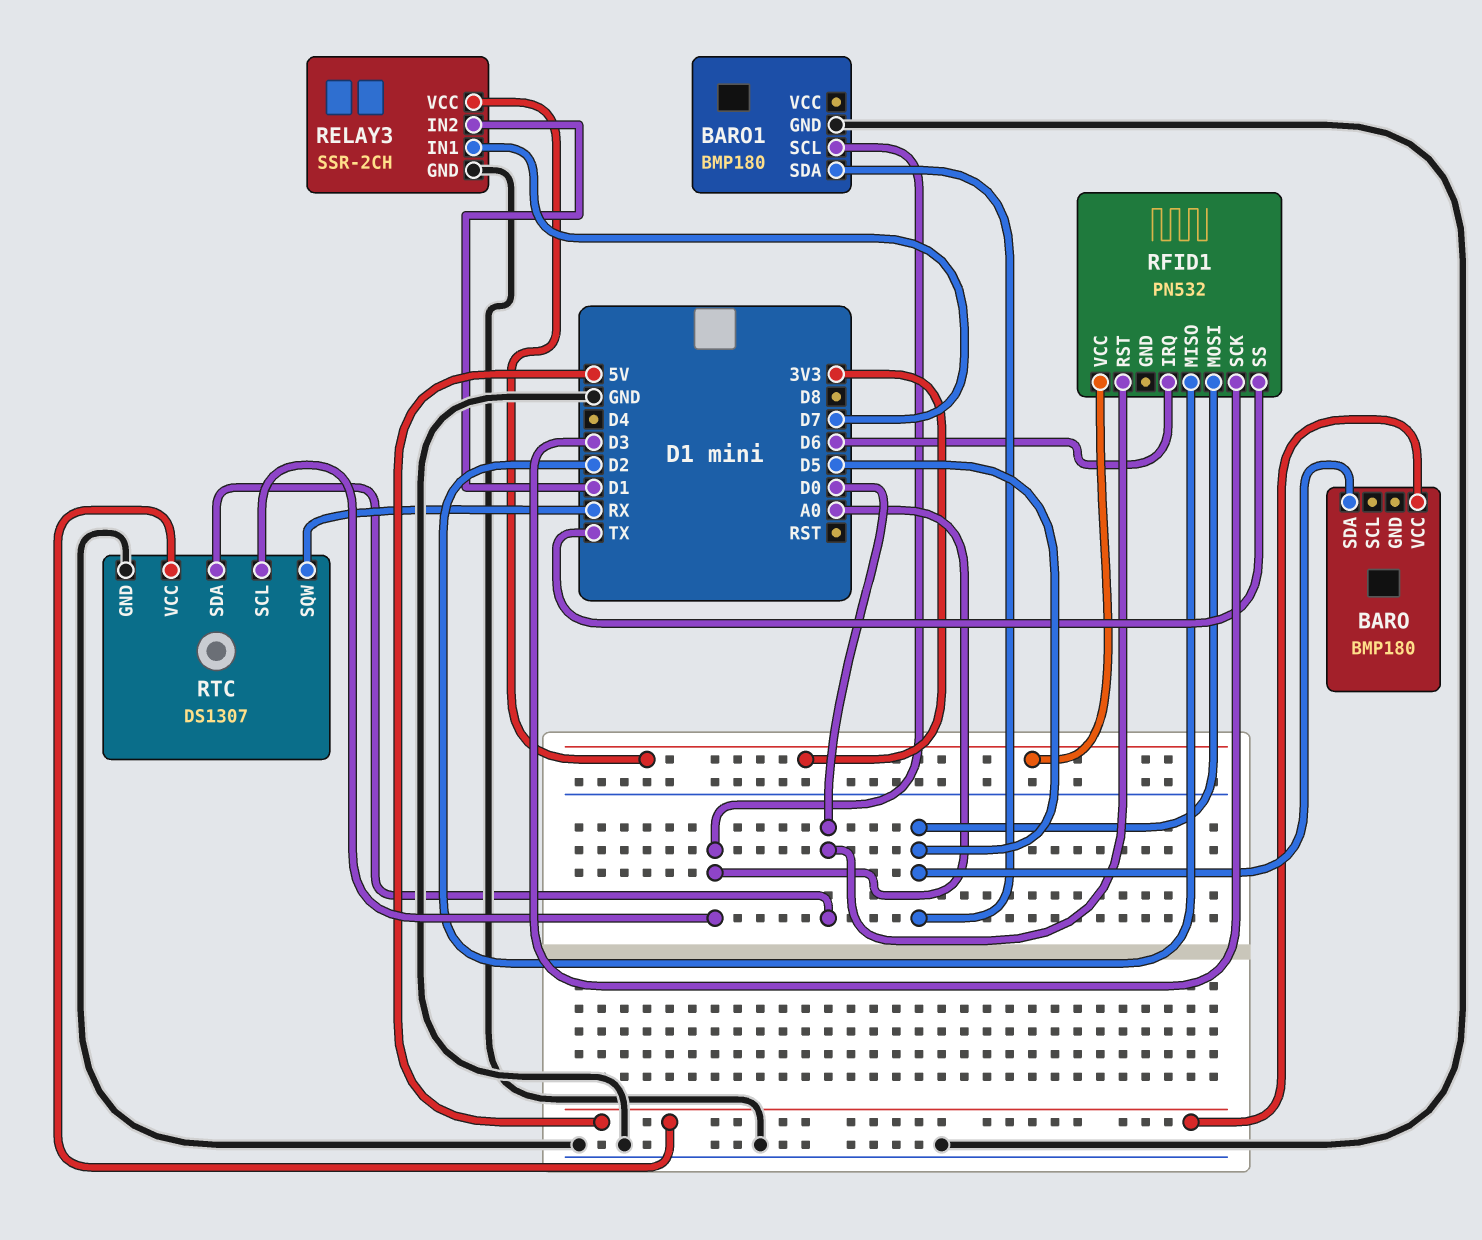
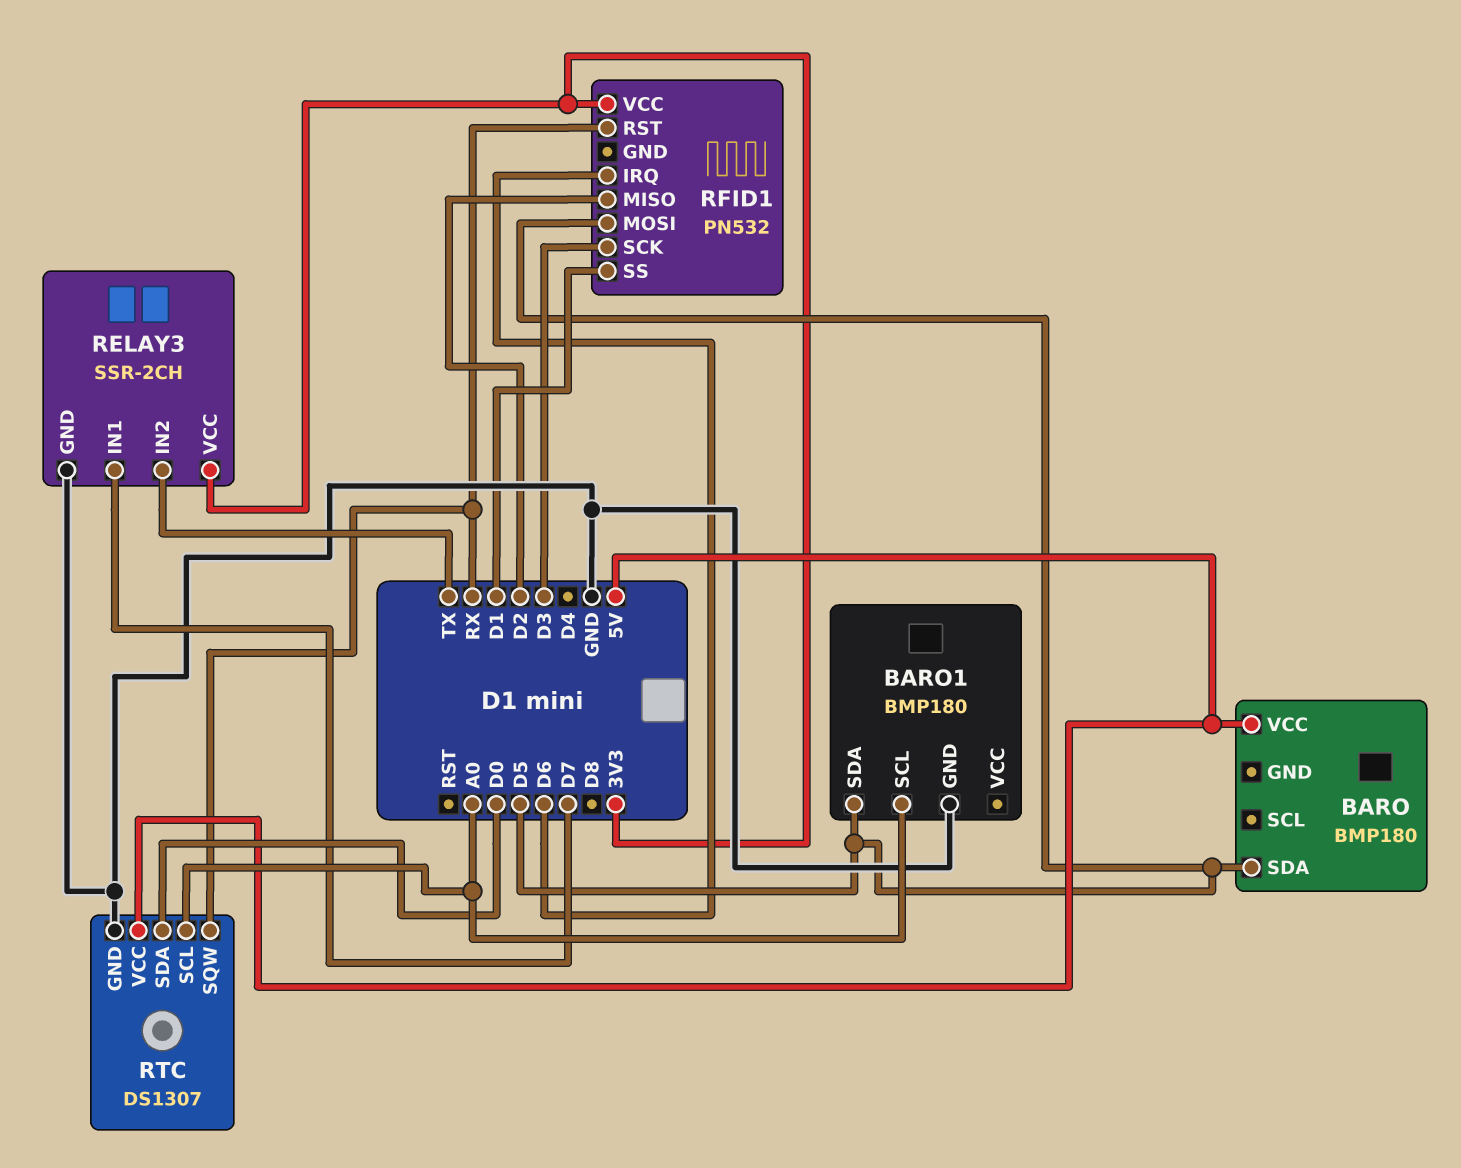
RELAY3 pin IN2: D1 -> TX
RFID1 pin RST: D0 -> RX
RFID1 pin SS: TX -> D1

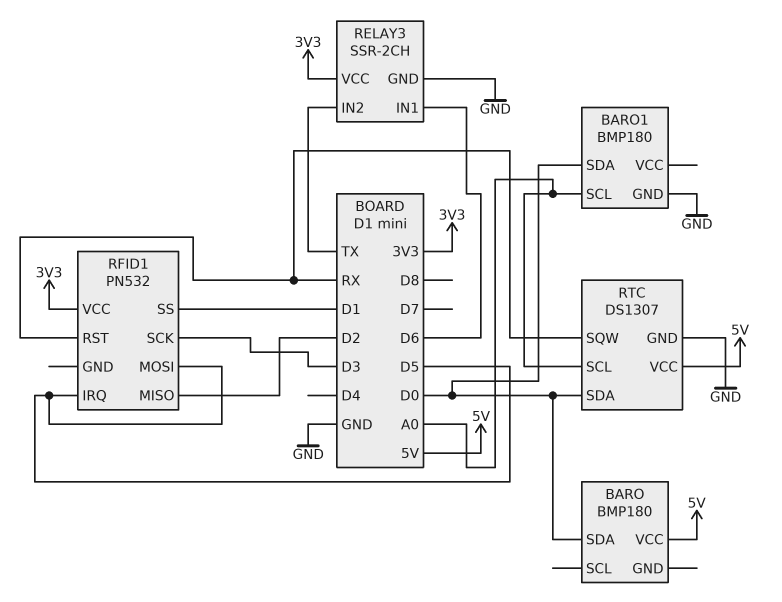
BARO pin SDA: D5 -> D0
BARO1 pin SDA: D5 -> D0
RELAY3 pin IN1: D7 -> D6
RFID1 pin IRQ: D6 -> D5

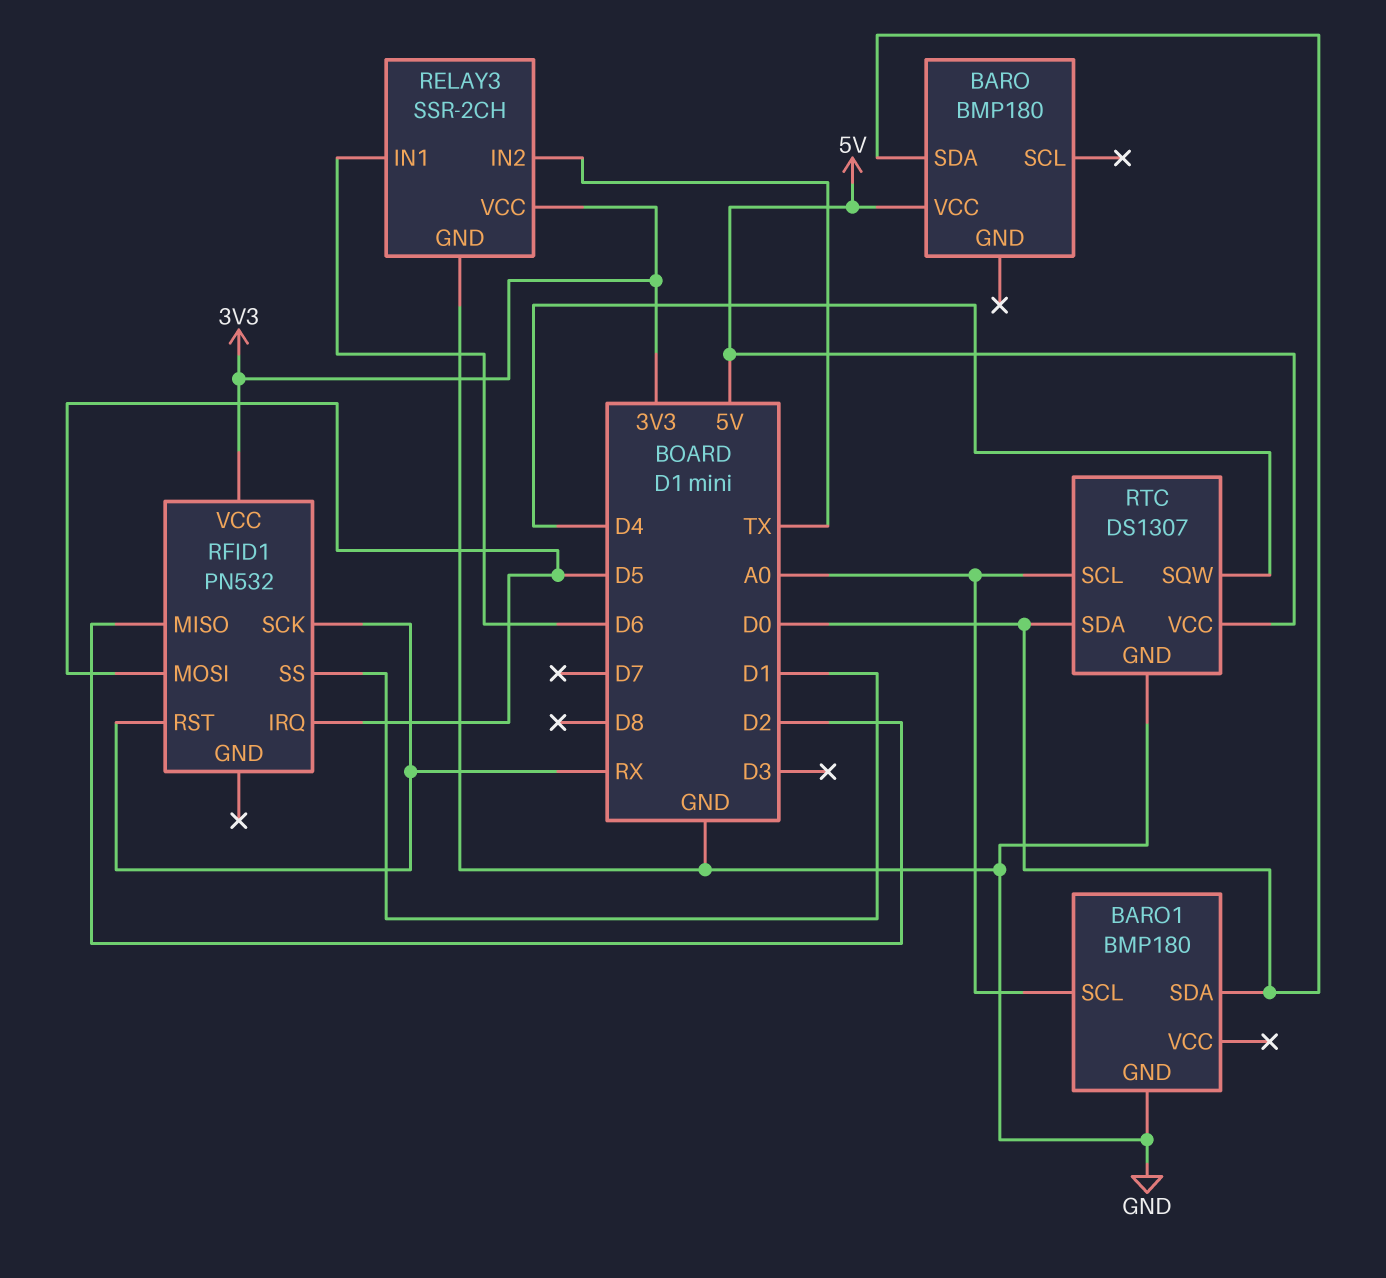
RFID1 pin SCK: D3 -> RX
RTC pin SQW: RX -> D4

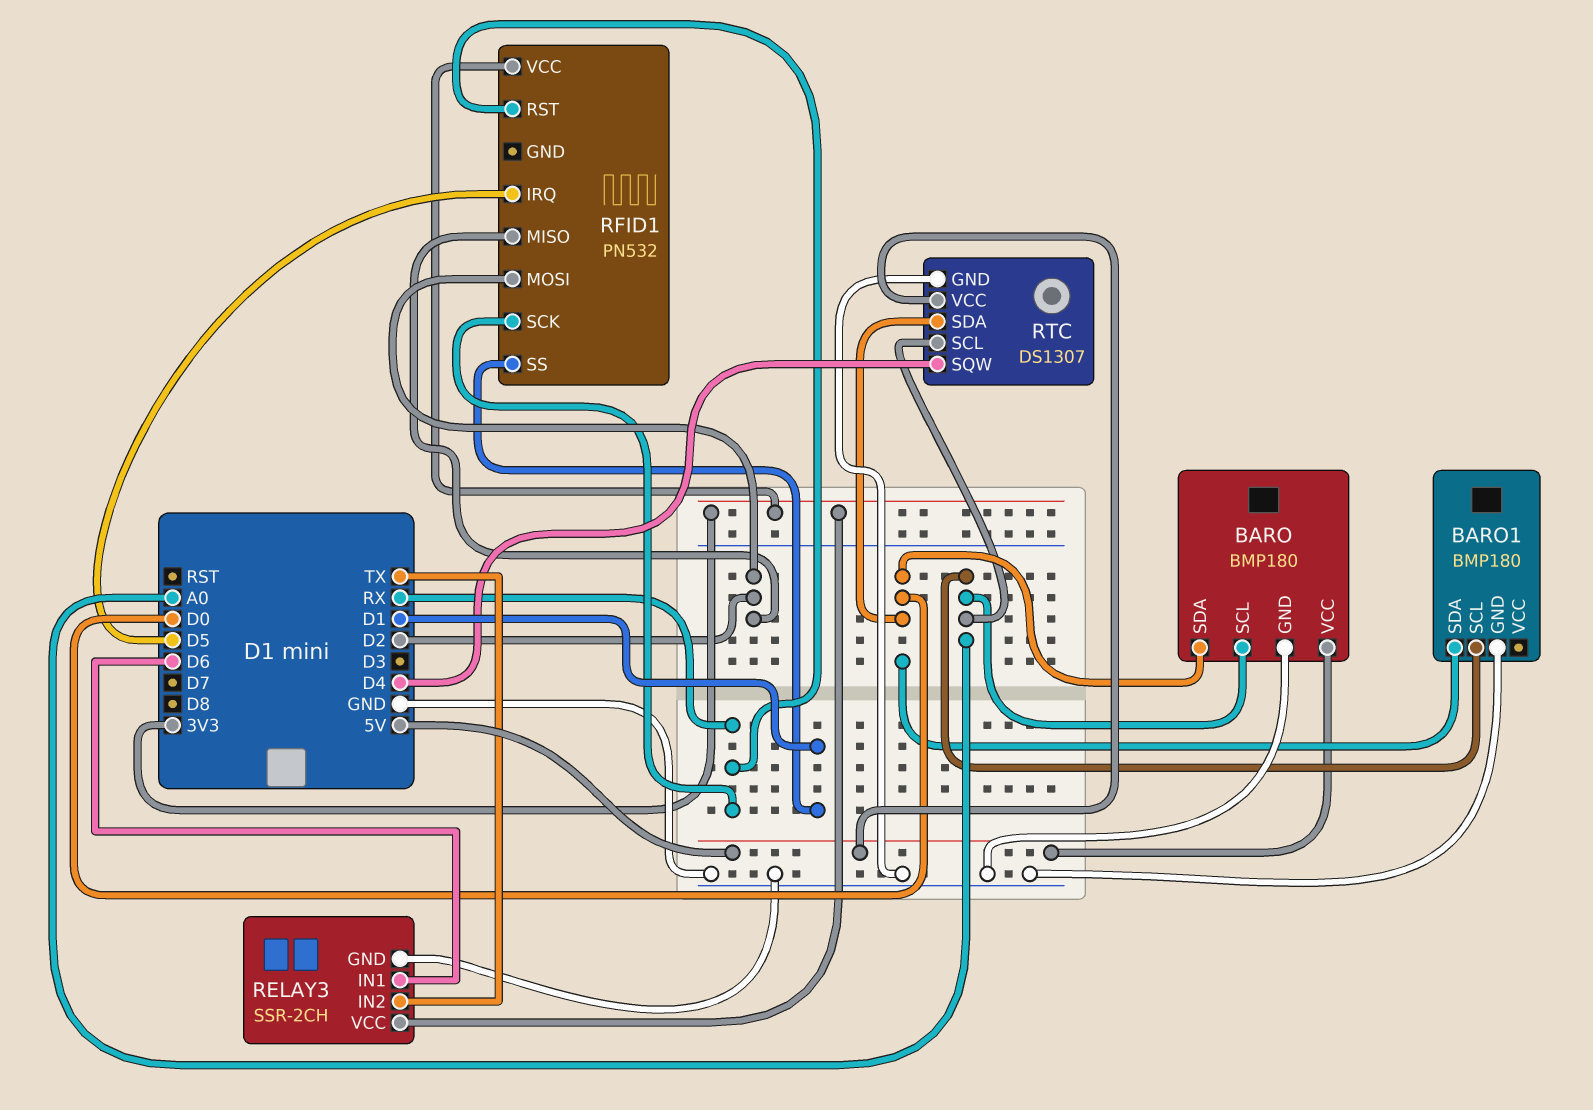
BARO pin GND: none -> GND
BARO pin SCL: none -> A0
RFID1 pin MOSI: D5 -> D2

